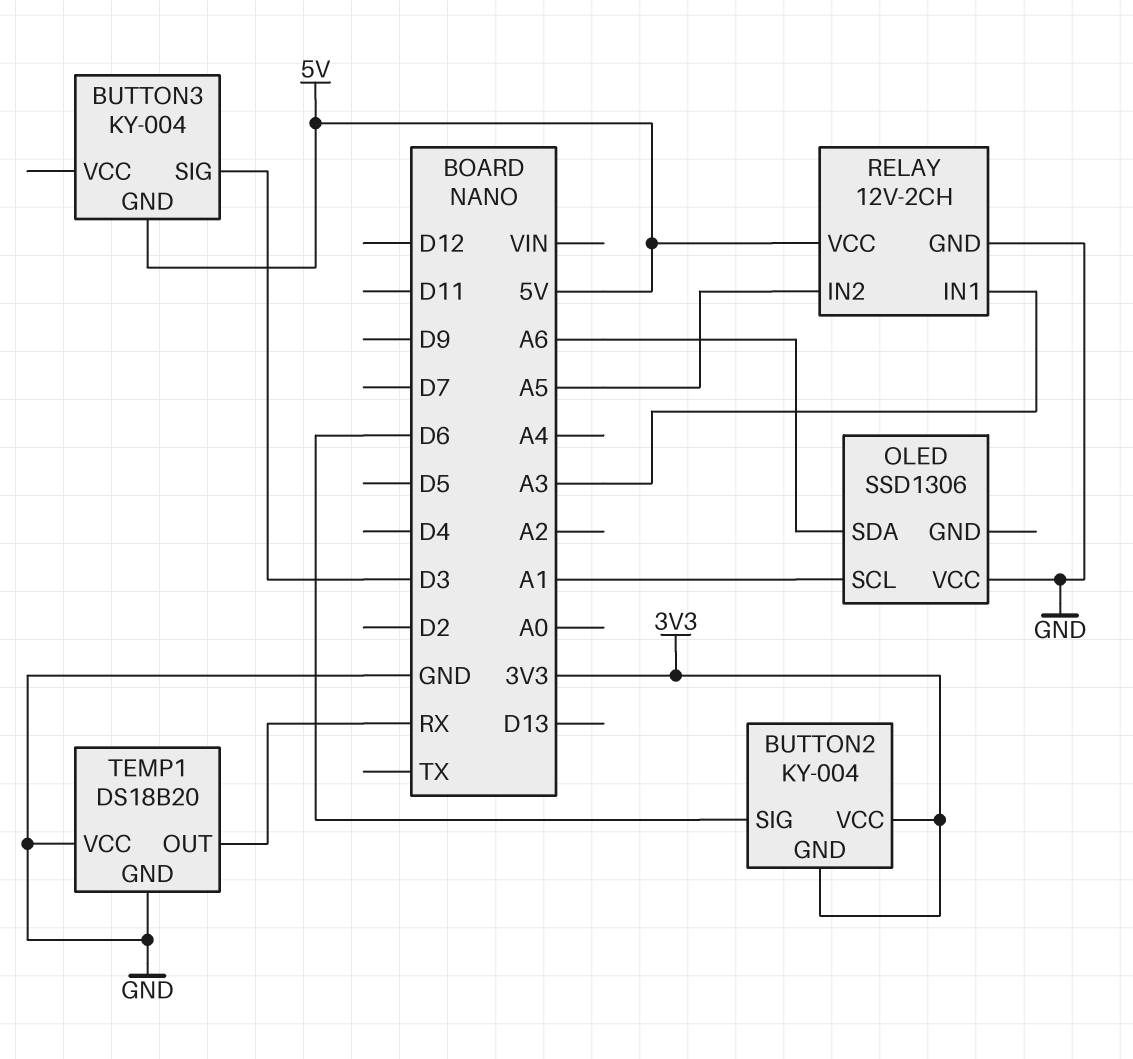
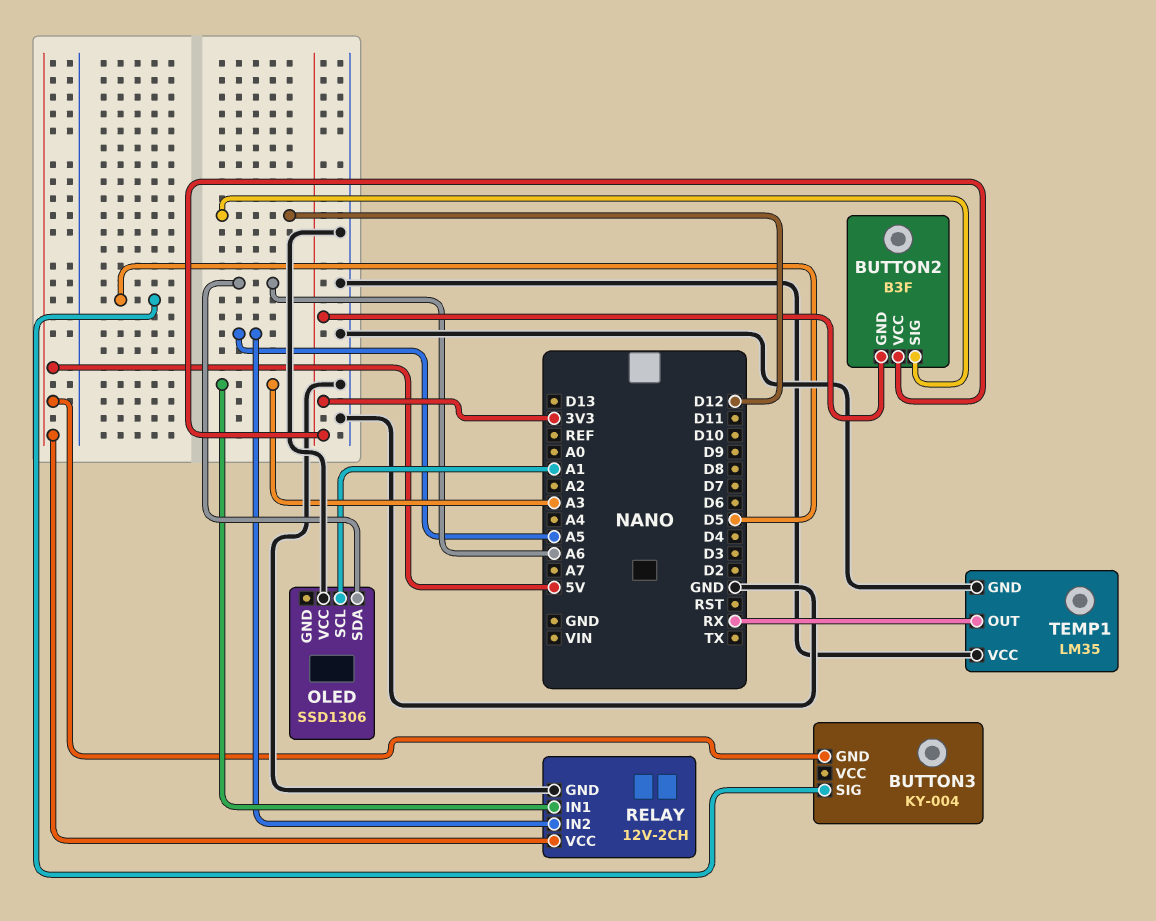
BUTTON2: KY-004 -> B3F
BUTTON2 pin SIG: D6 -> D12
BUTTON3 pin SIG: D3 -> D5
TEMP1: DS18B20 -> LM35

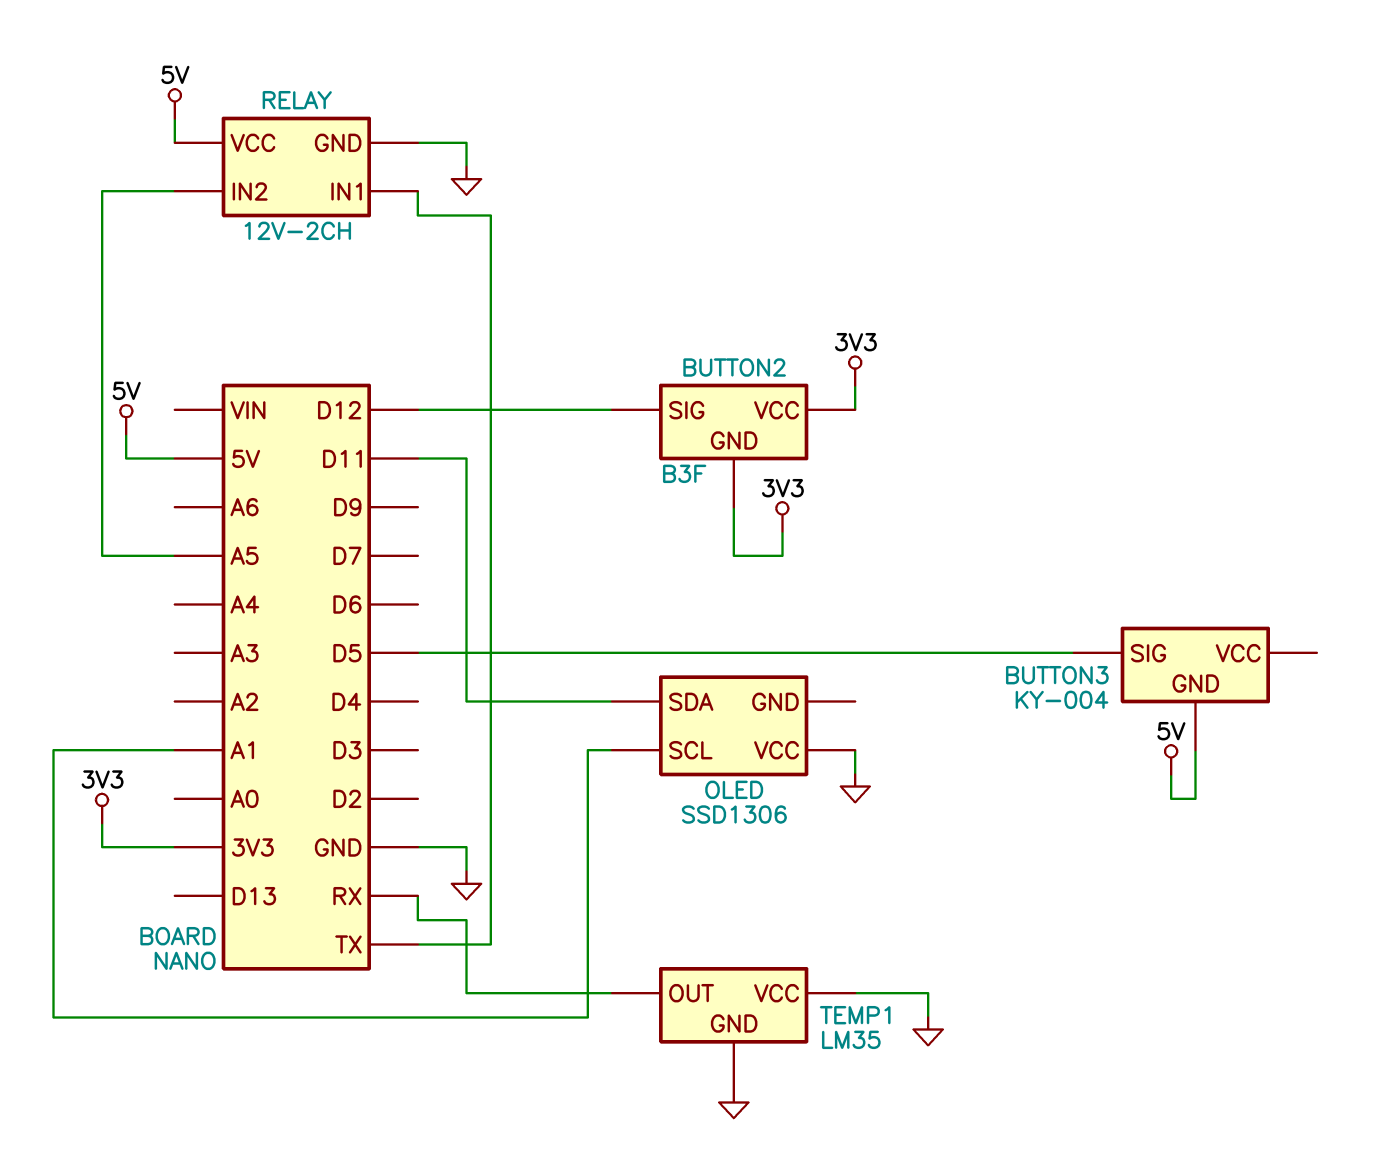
OLED pin SDA: A6 -> D11
RELAY pin IN1: A3 -> TX

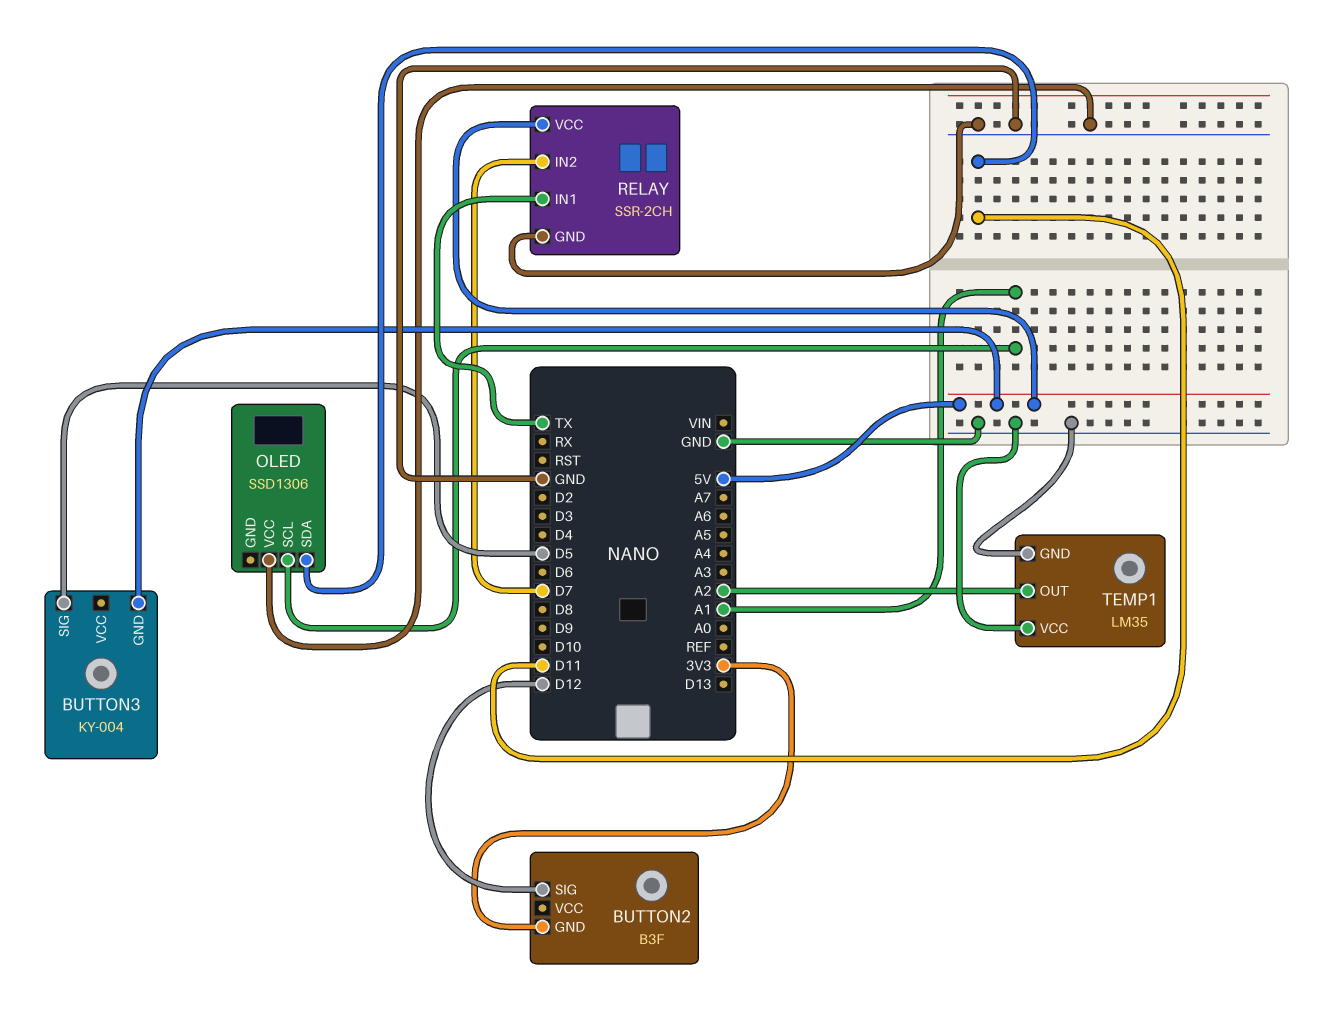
BUTTON2 pin VCC: 3V3 -> none
RELAY: 12V-2CH -> SSR-2CH
RELAY pin IN2: A5 -> D7
TEMP1 pin OUT: RX -> A2

